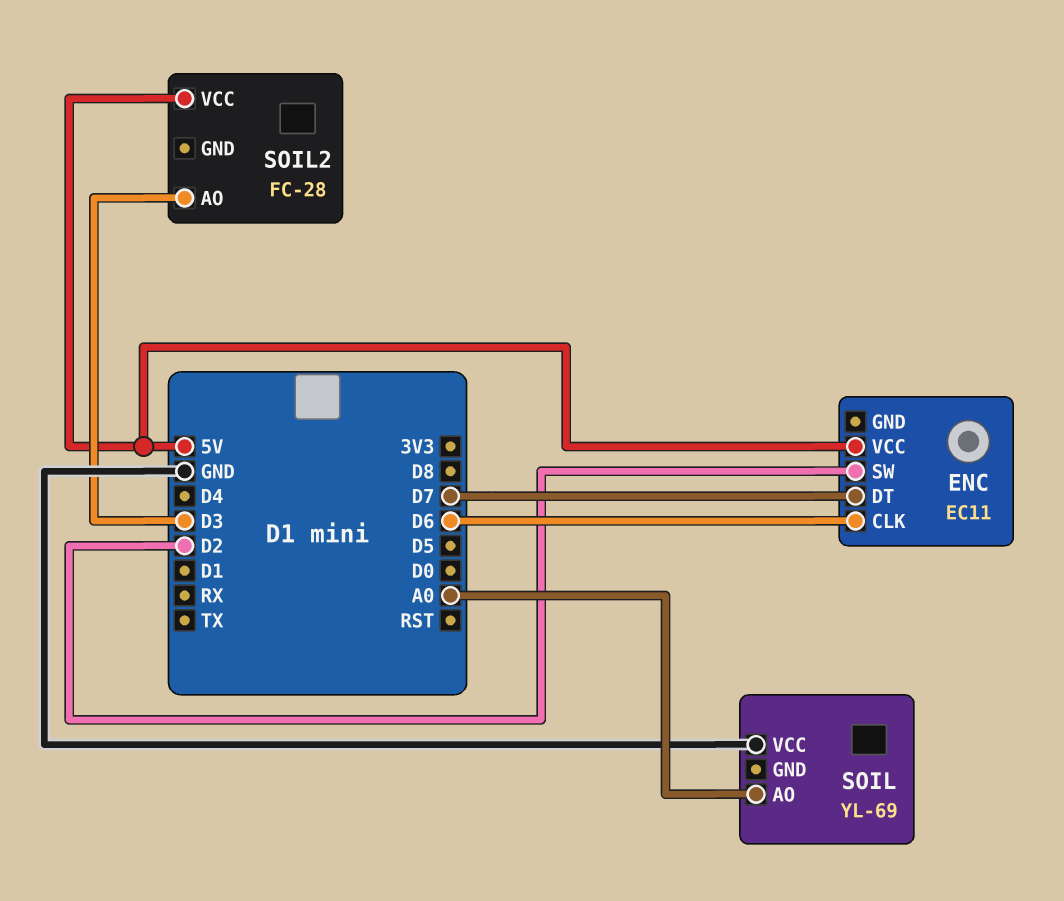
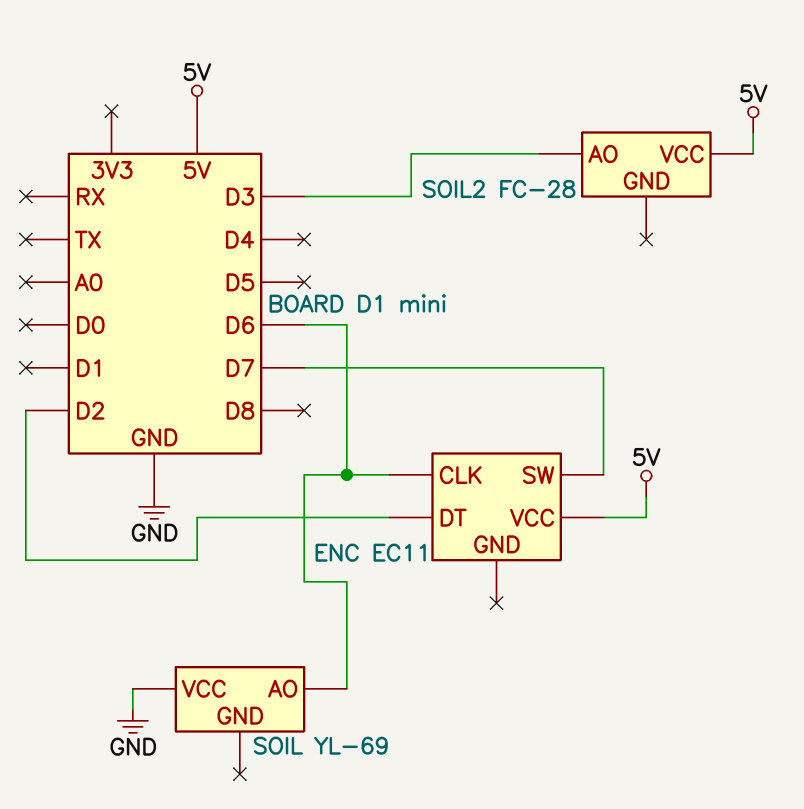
ENC pin DT: D7 -> D2
ENC pin SW: D2 -> D7
SOIL pin AO: A0 -> D6

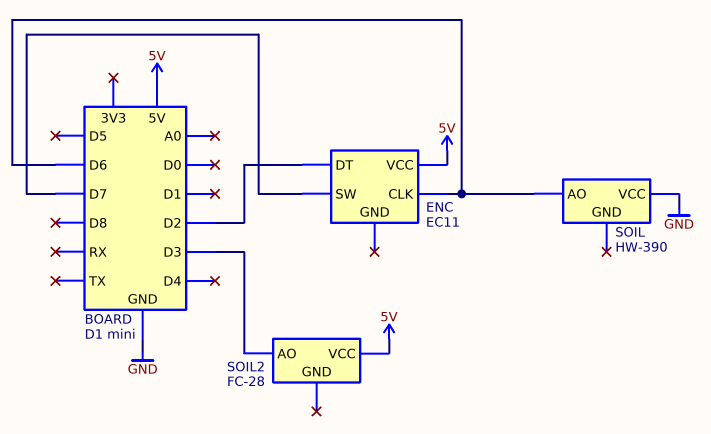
SOIL: YL-69 -> HW-390

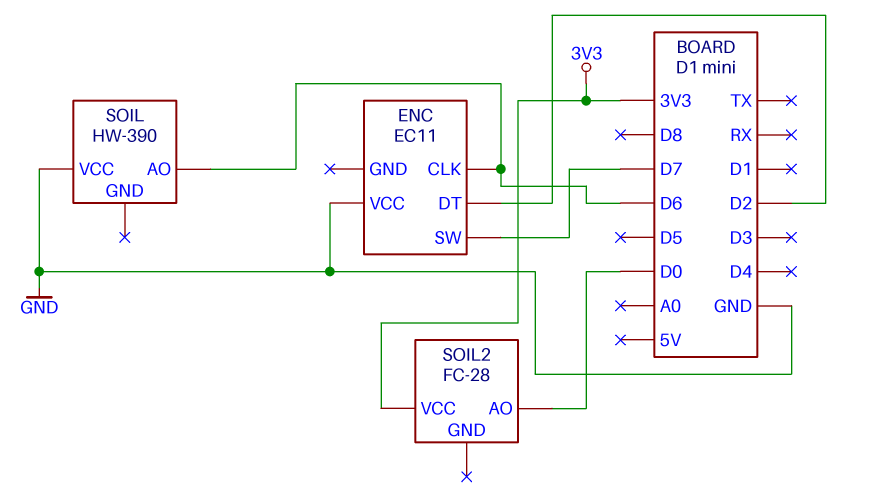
ENC pin VCC: 5V -> GND
SOIL2 pin AO: D3 -> D0
SOIL2 pin VCC: 5V -> 3V3

